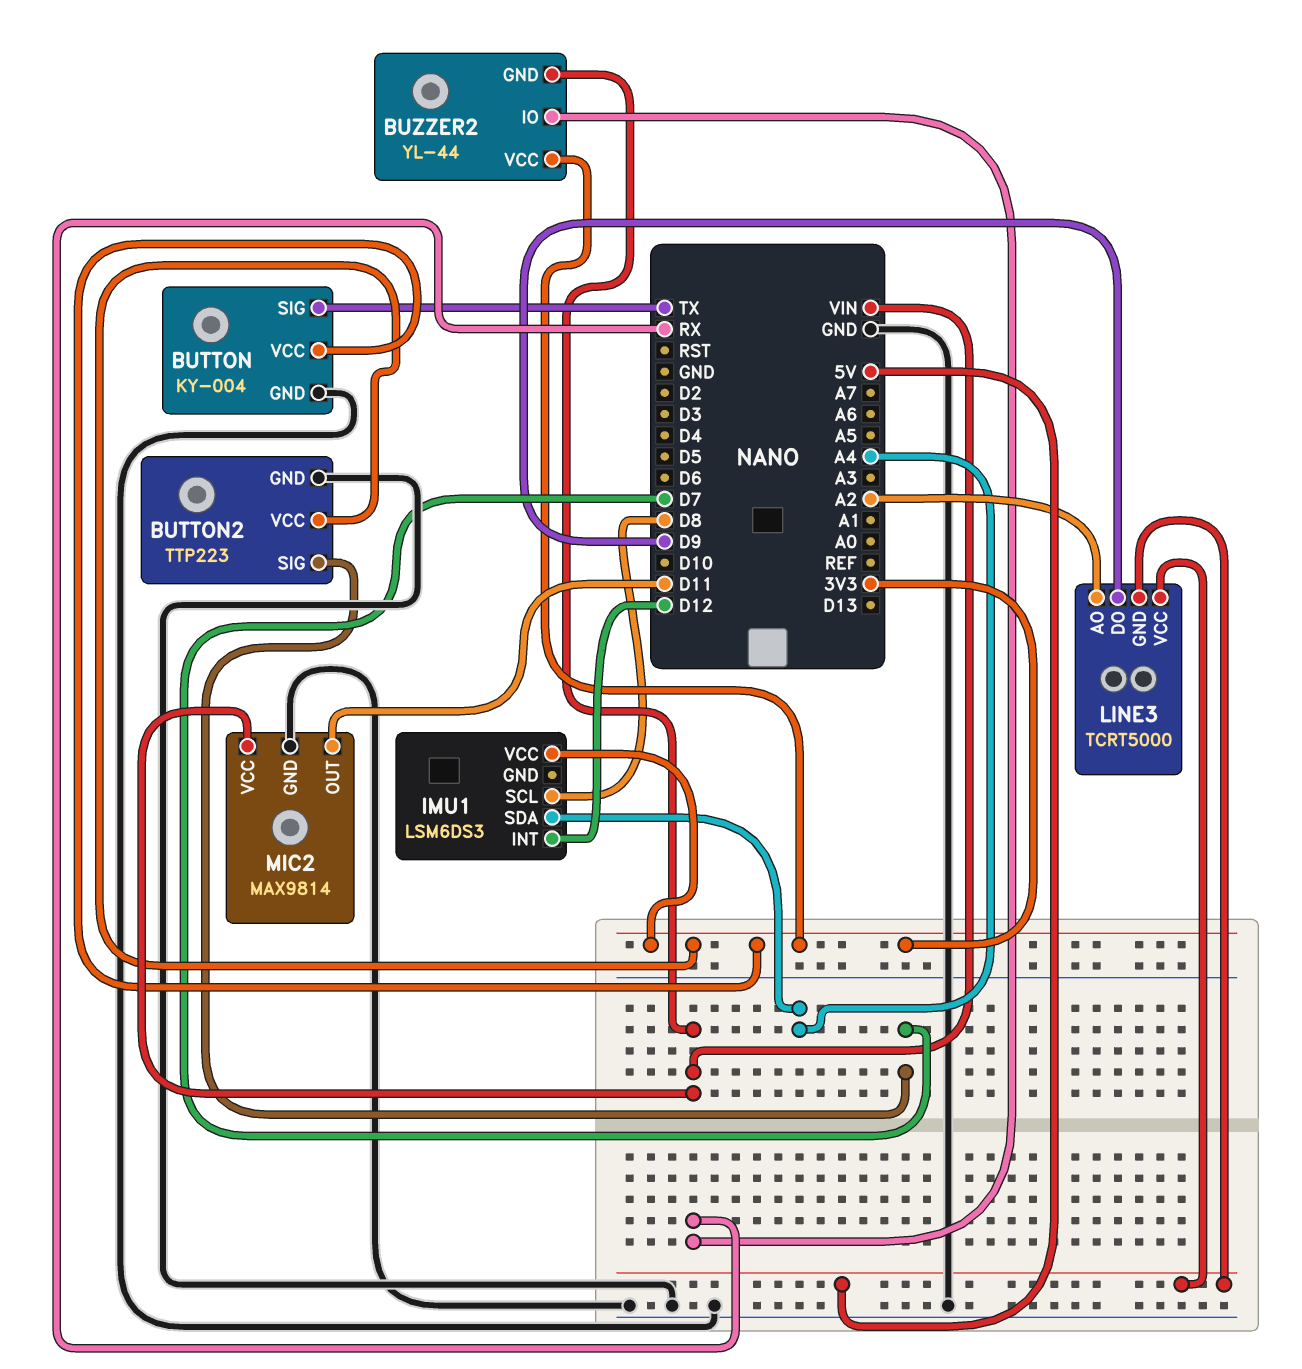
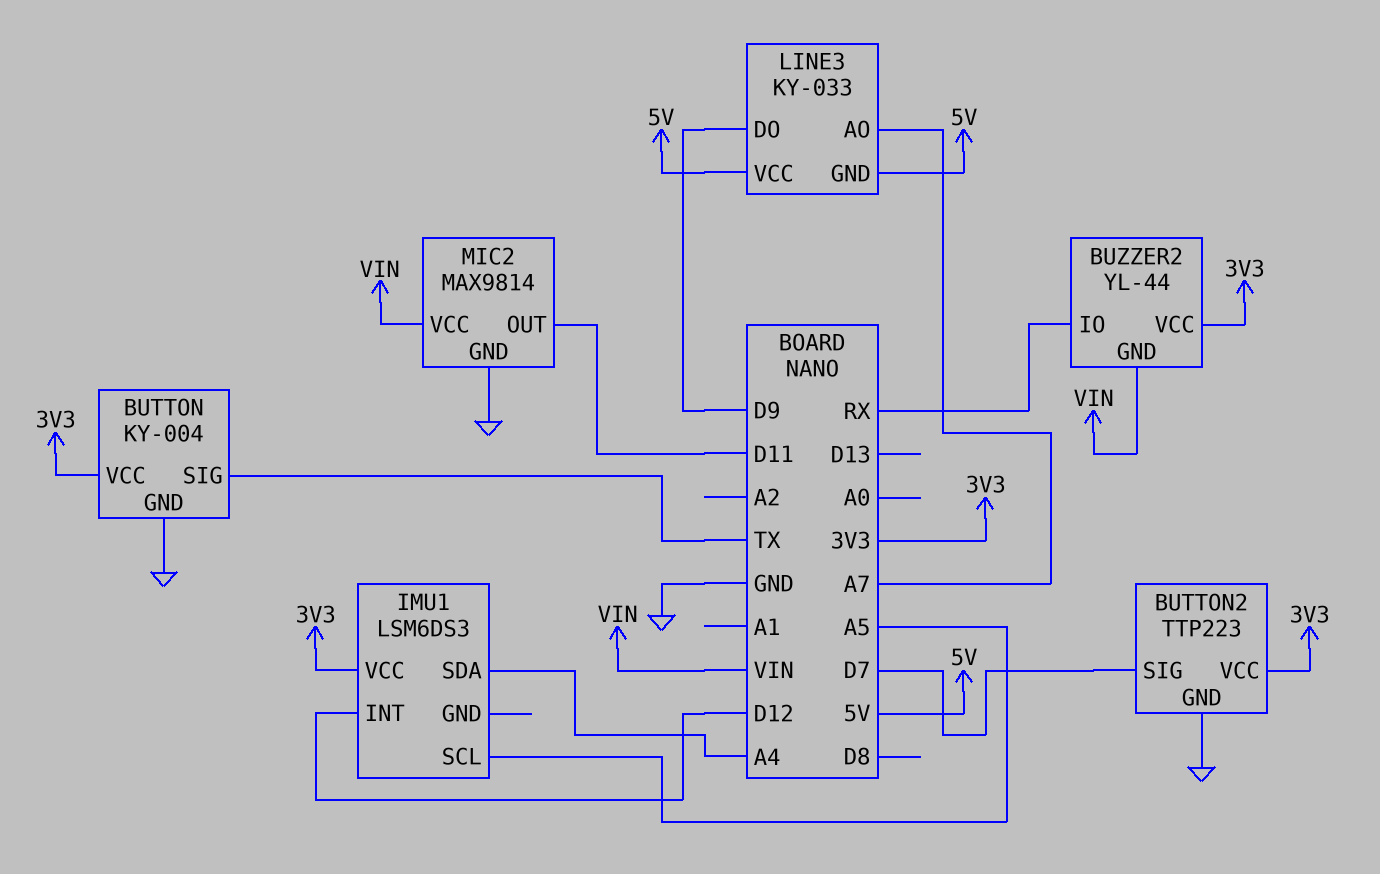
IMU1 pin SCL: D8 -> A5
LINE3: TCRT5000 -> KY-033
LINE3 pin AO: A2 -> A7

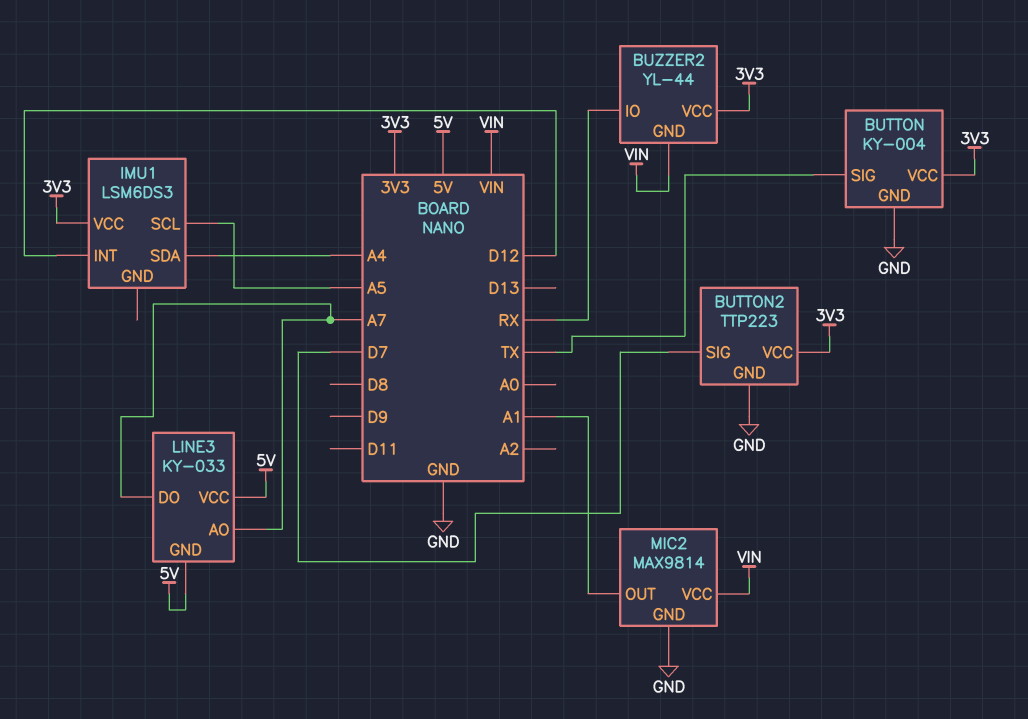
LINE3 pin DO: D9 -> A7
MIC2 pin OUT: D11 -> A1

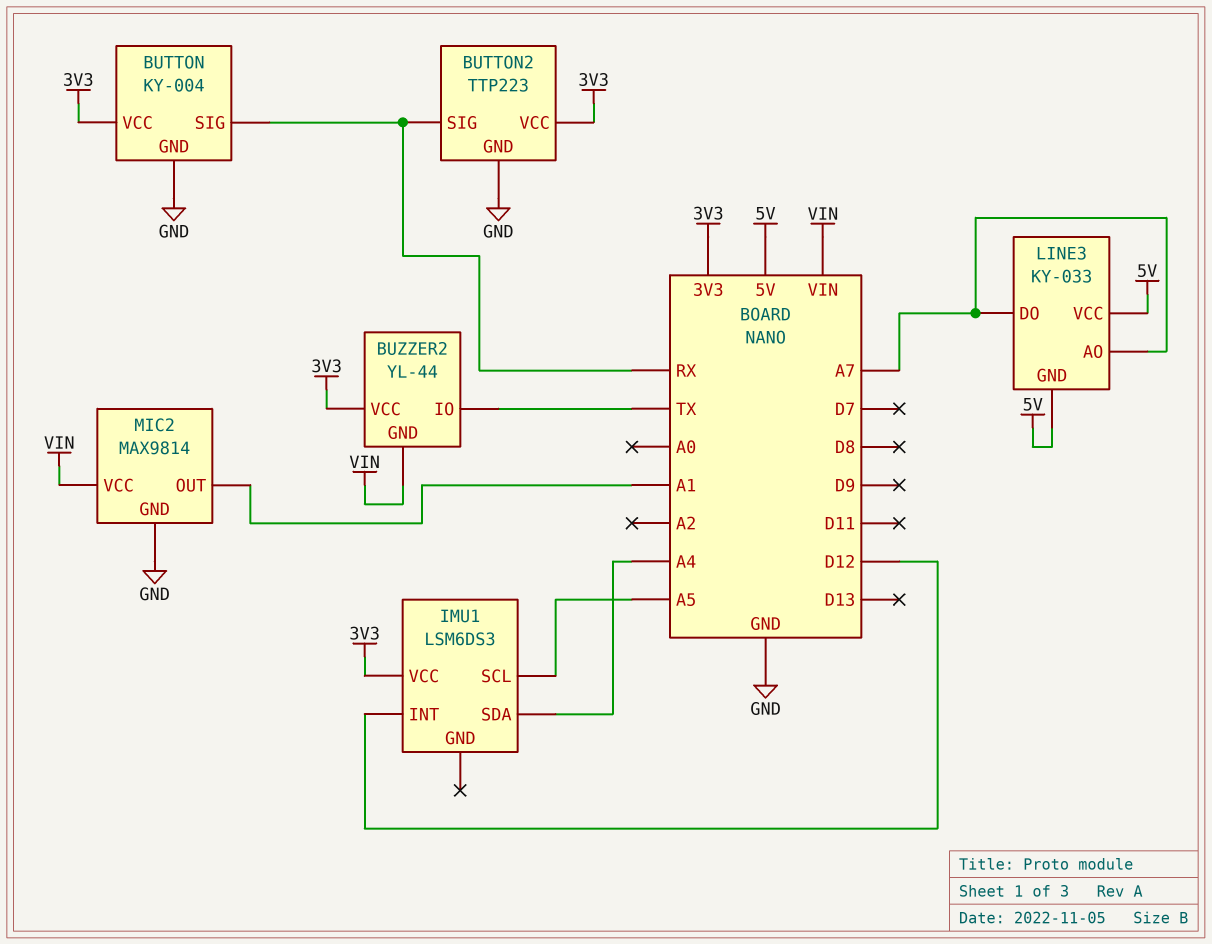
BUTTON pin SIG: TX -> RX
BUTTON2 pin SIG: D7 -> RX
BUZZER2 pin IO: RX -> TX

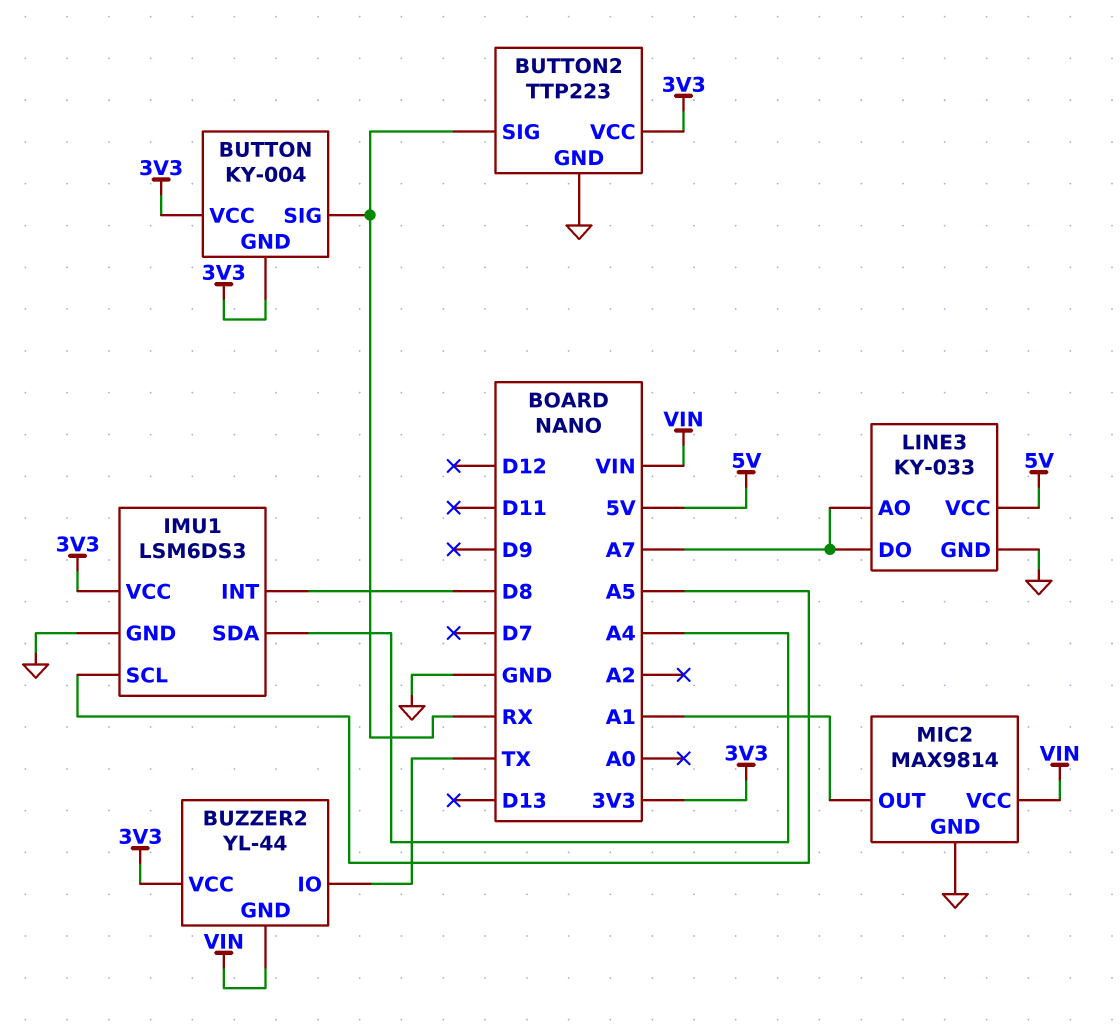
BUTTON pin GND: GND -> 3V3
IMU1 pin GND: none -> GND
IMU1 pin INT: D12 -> D8
LINE3 pin GND: 5V -> GND

